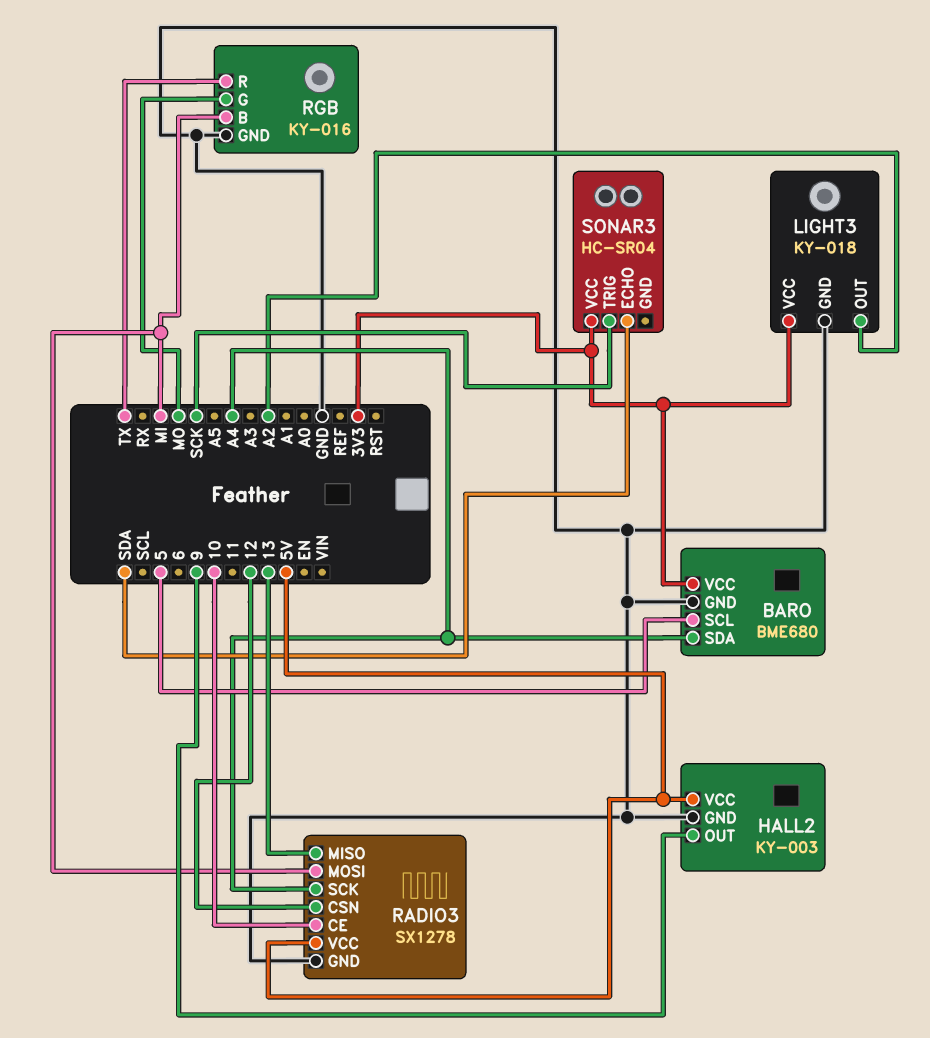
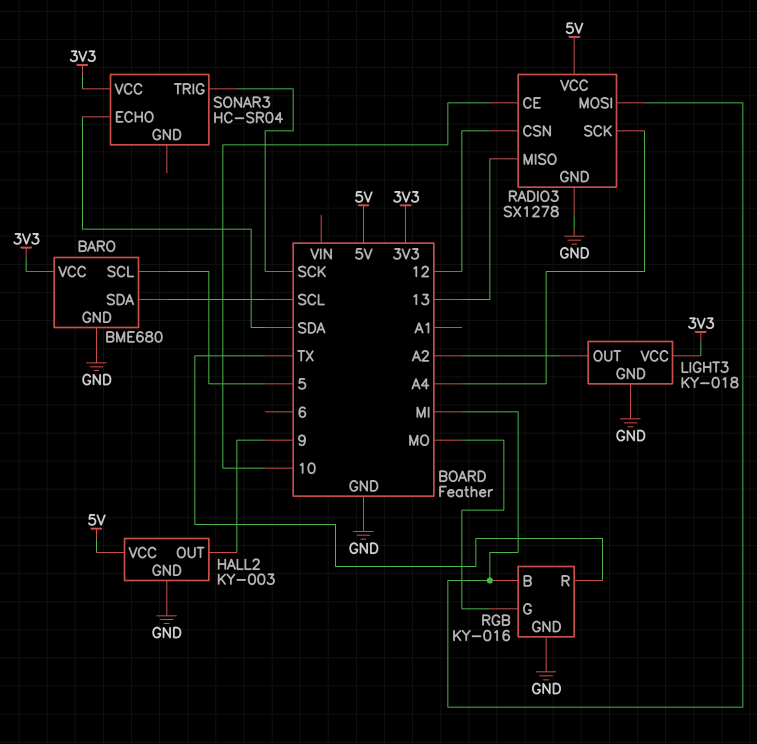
BARO pin SDA: A4 -> SCL

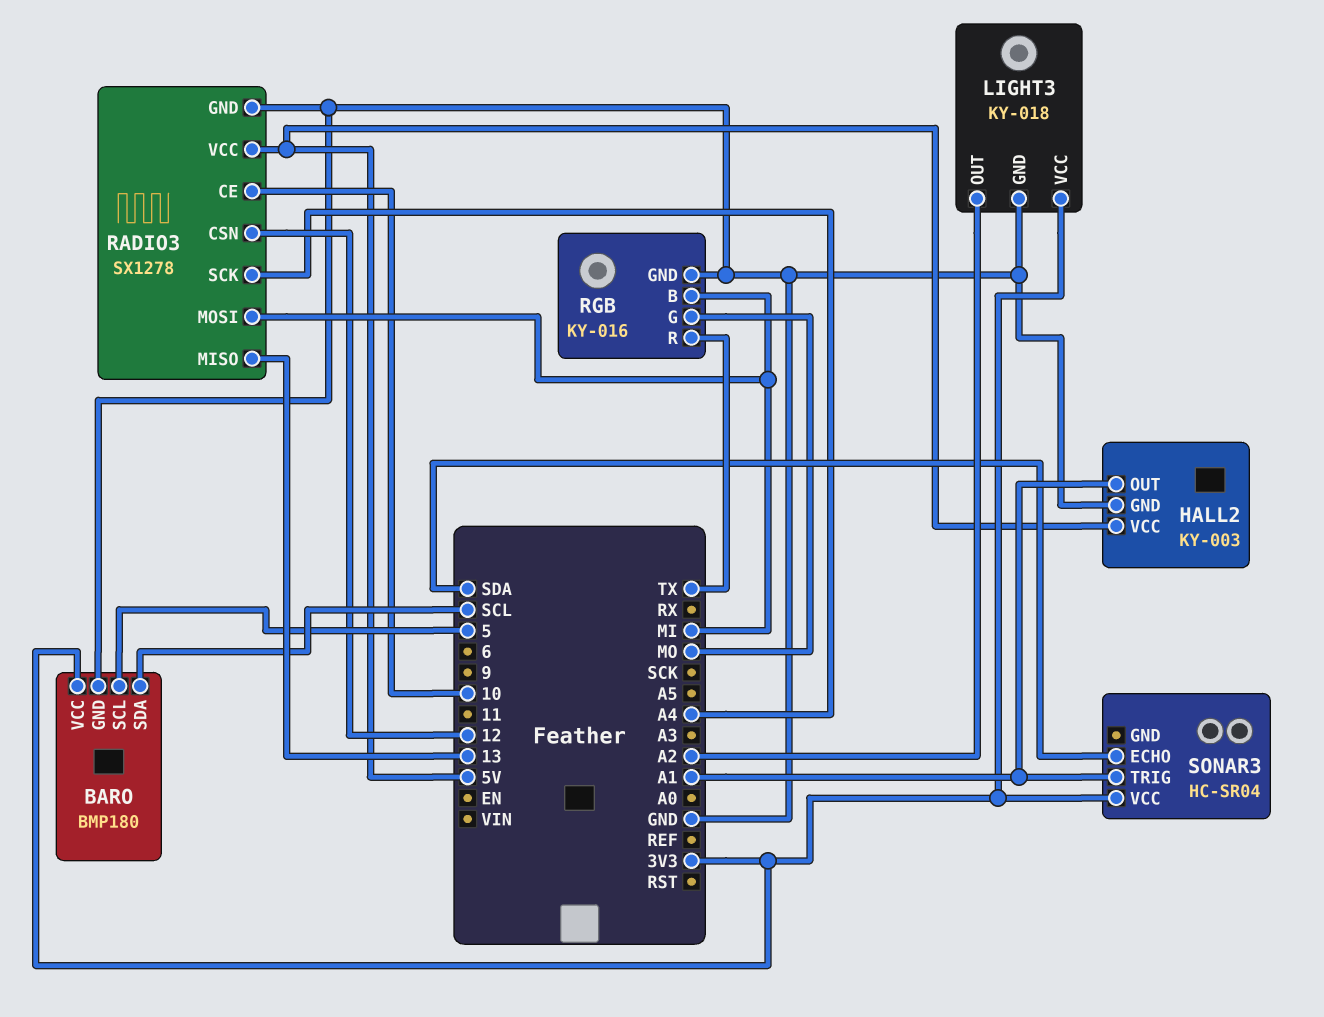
BARO: BME680 -> BMP180
HALL2 pin OUT: 9 -> A1
SONAR3 pin TRIG: SCK -> A1

